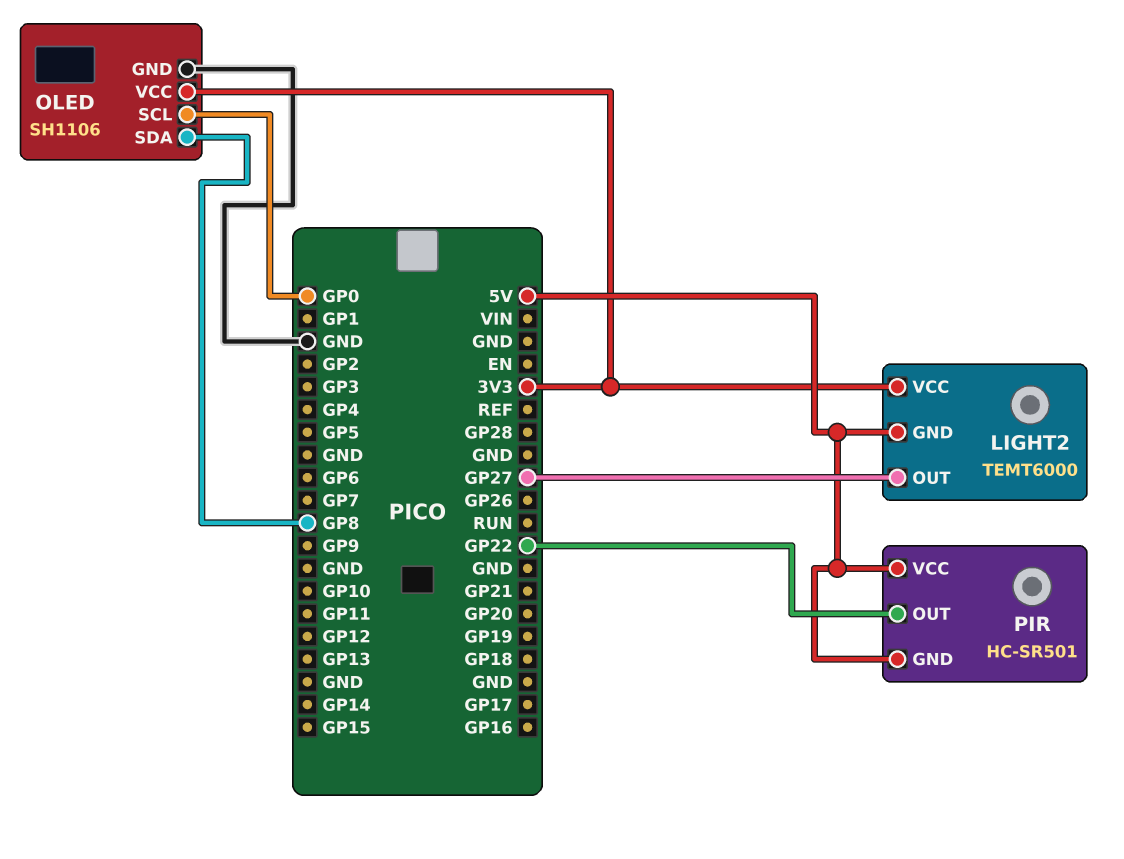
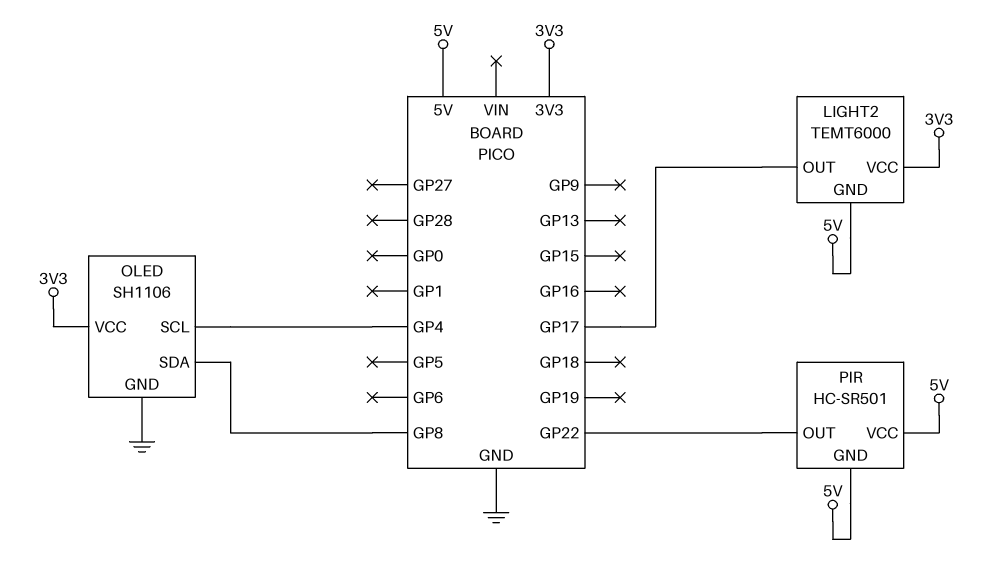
LIGHT2 pin OUT: GP27 -> GP17
OLED pin SCL: GP0 -> GP4

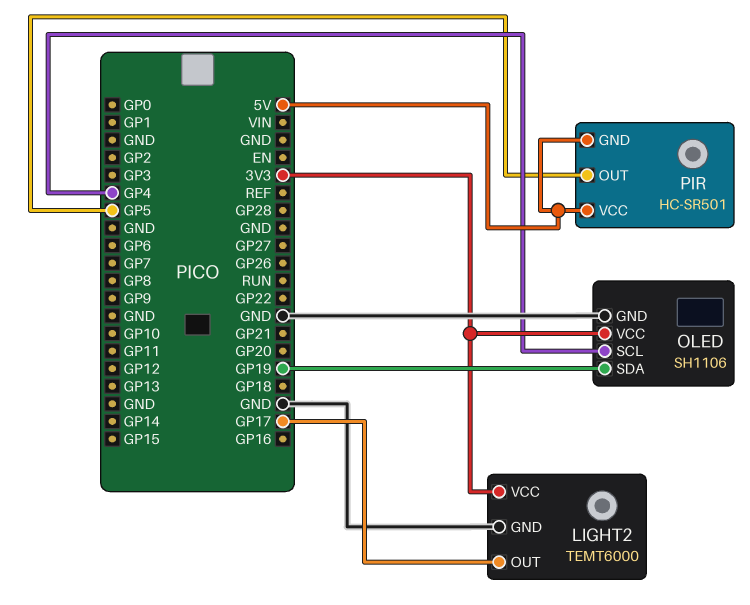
LIGHT2 pin GND: 5V -> GND
OLED pin SDA: GP8 -> GP19
PIR pin OUT: GP22 -> GP5

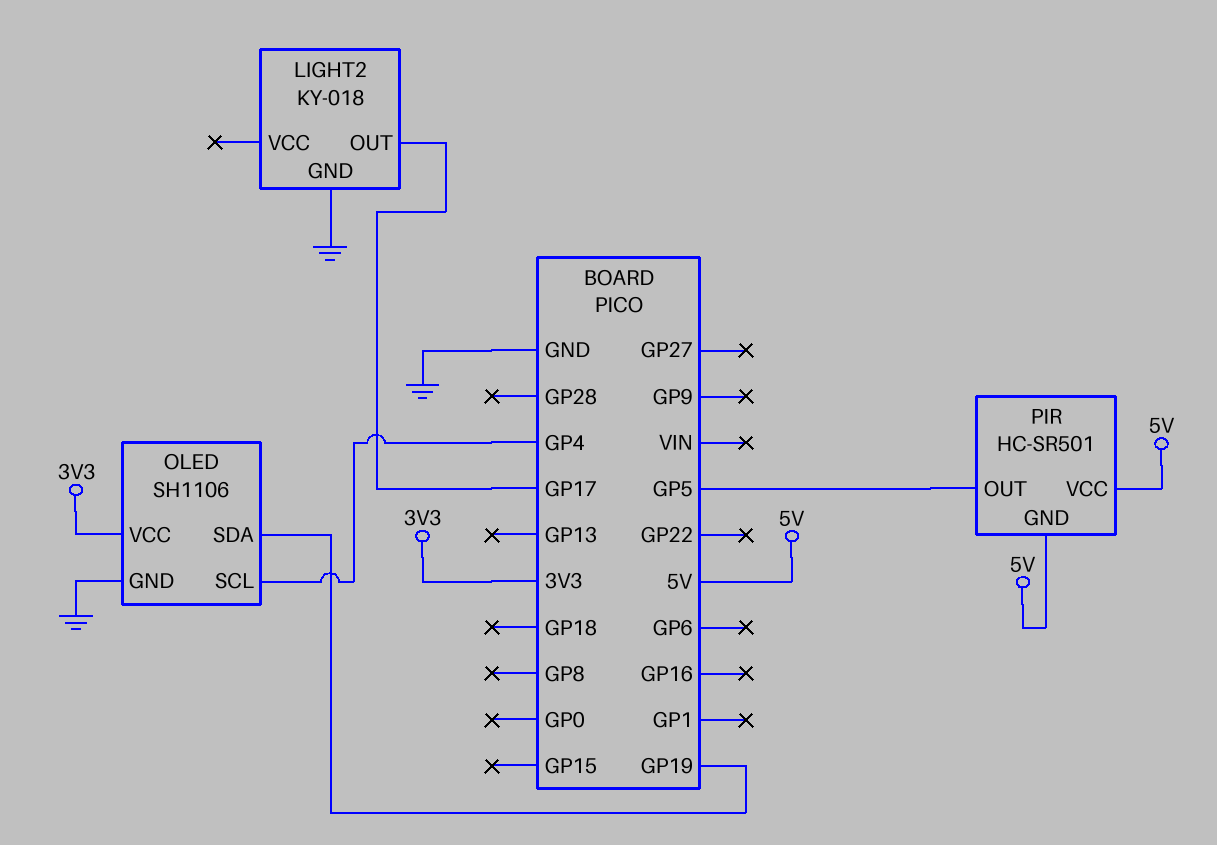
LIGHT2: TEMT6000 -> KY-018
LIGHT2 pin VCC: 3V3 -> none

